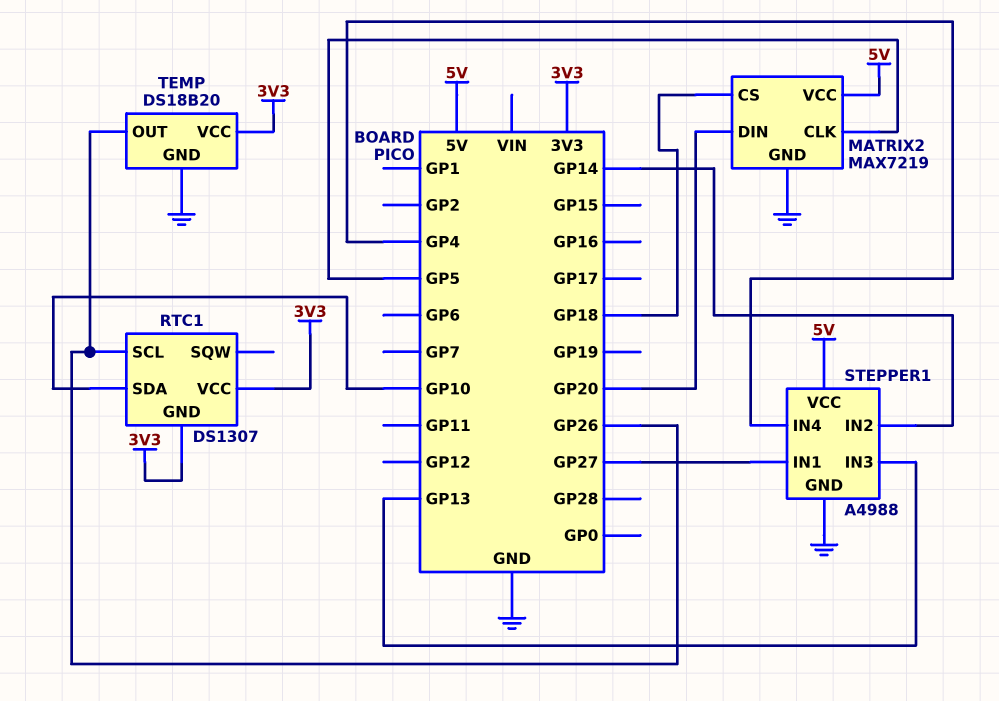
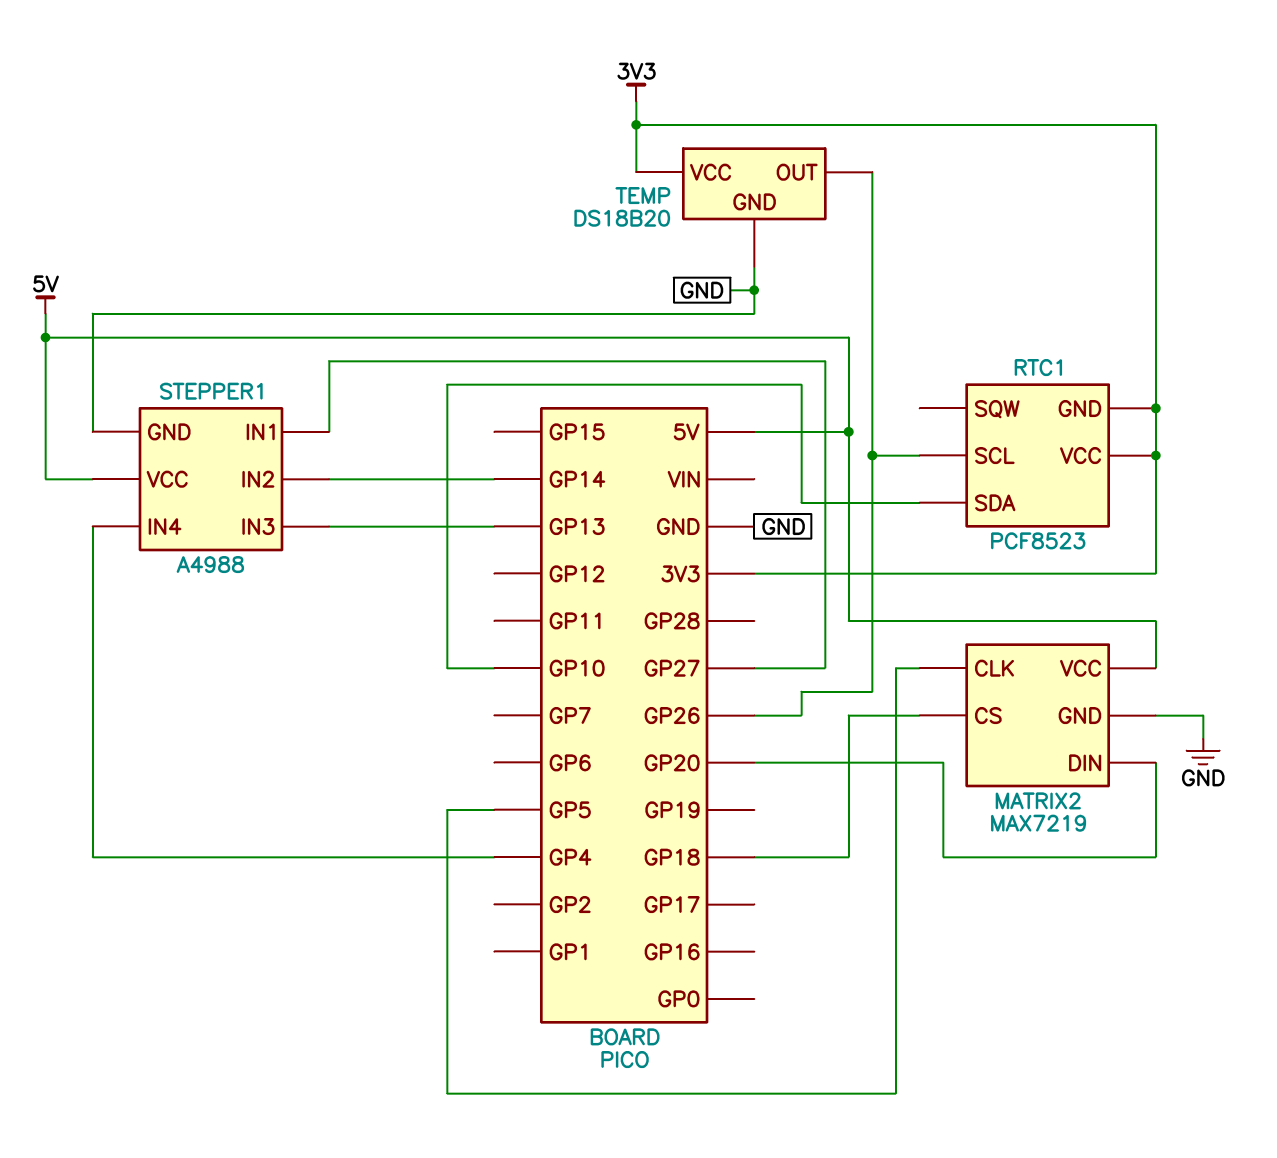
RTC1: DS1307 -> PCF8523

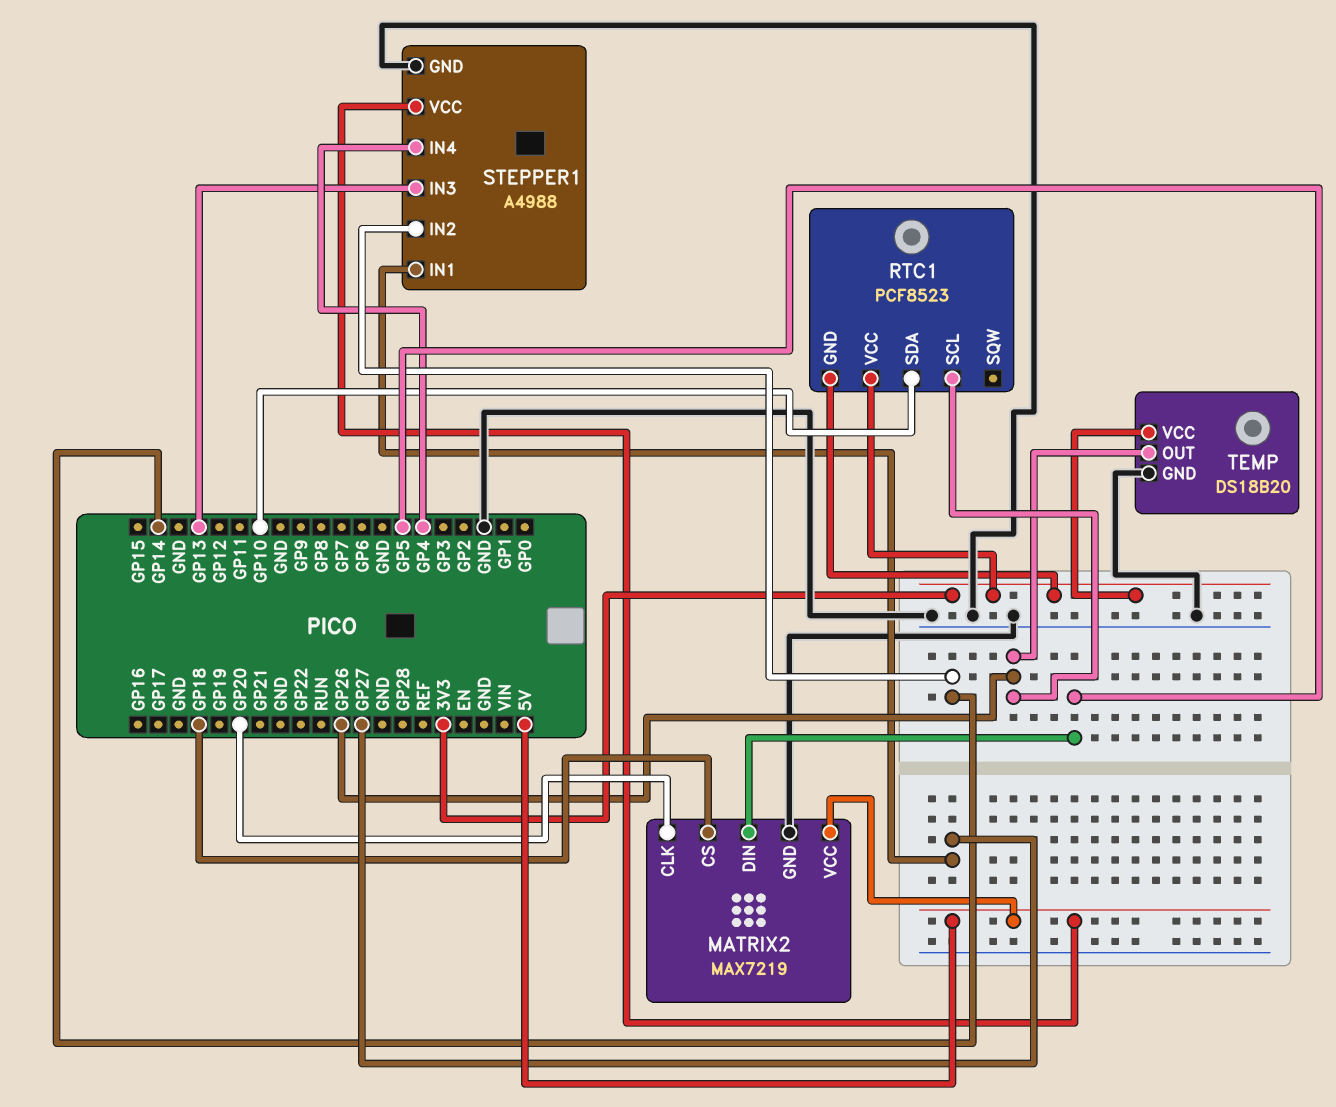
MATRIX2 pin CLK: GP5 -> GP20
MATRIX2 pin DIN: GP20 -> GP5

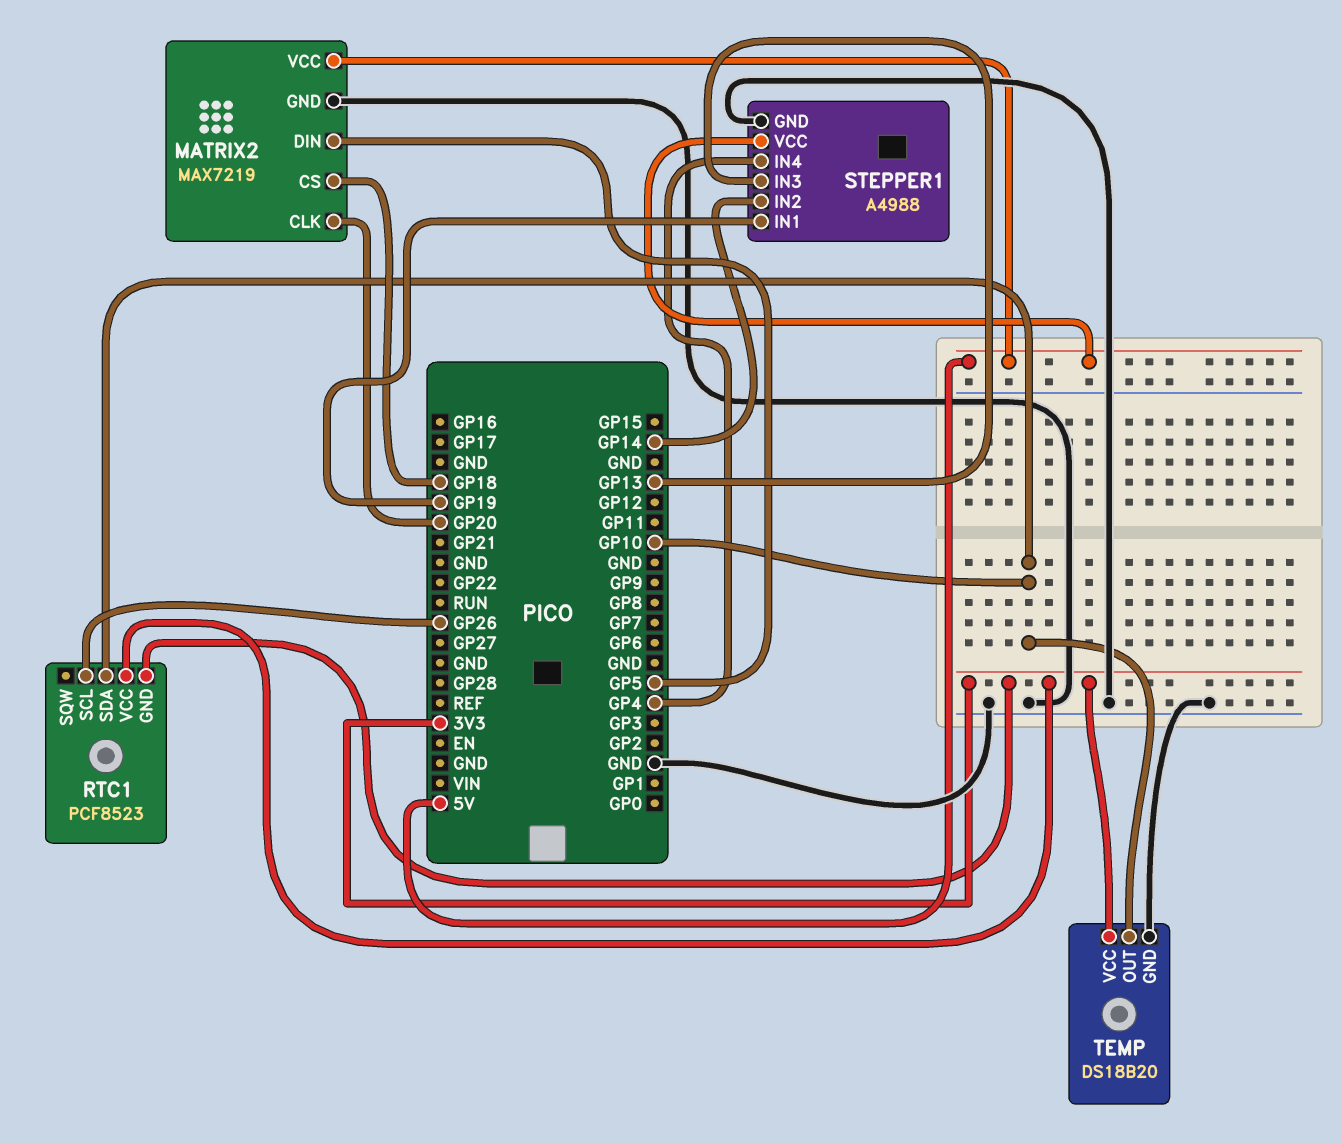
STEPPER1 pin IN1: GP27 -> GP19
TEMP pin OUT: GP26 -> GP10

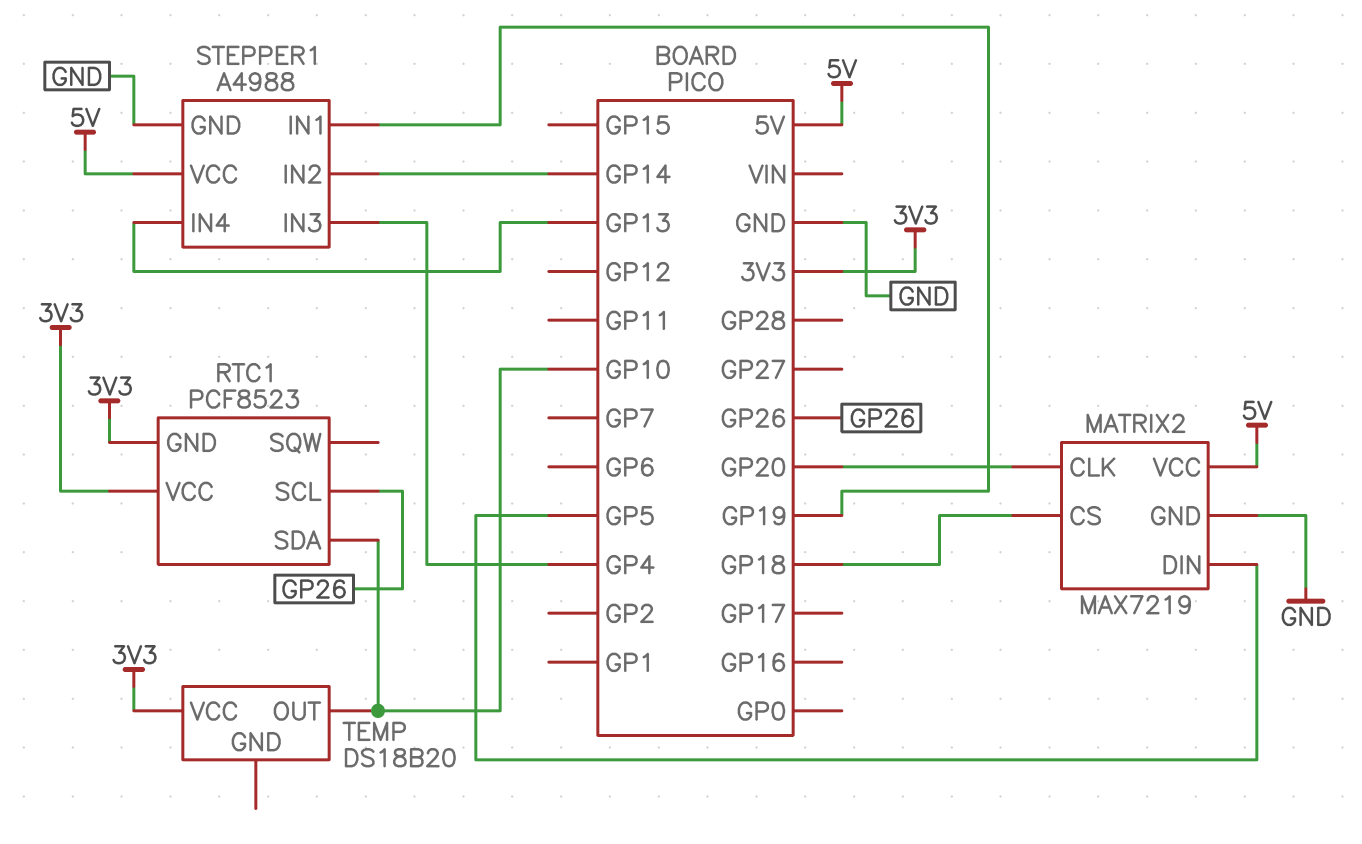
STEPPER1 pin IN3: GP13 -> GP4
STEPPER1 pin IN4: GP4 -> GP13
TEMP pin GND: GND -> none

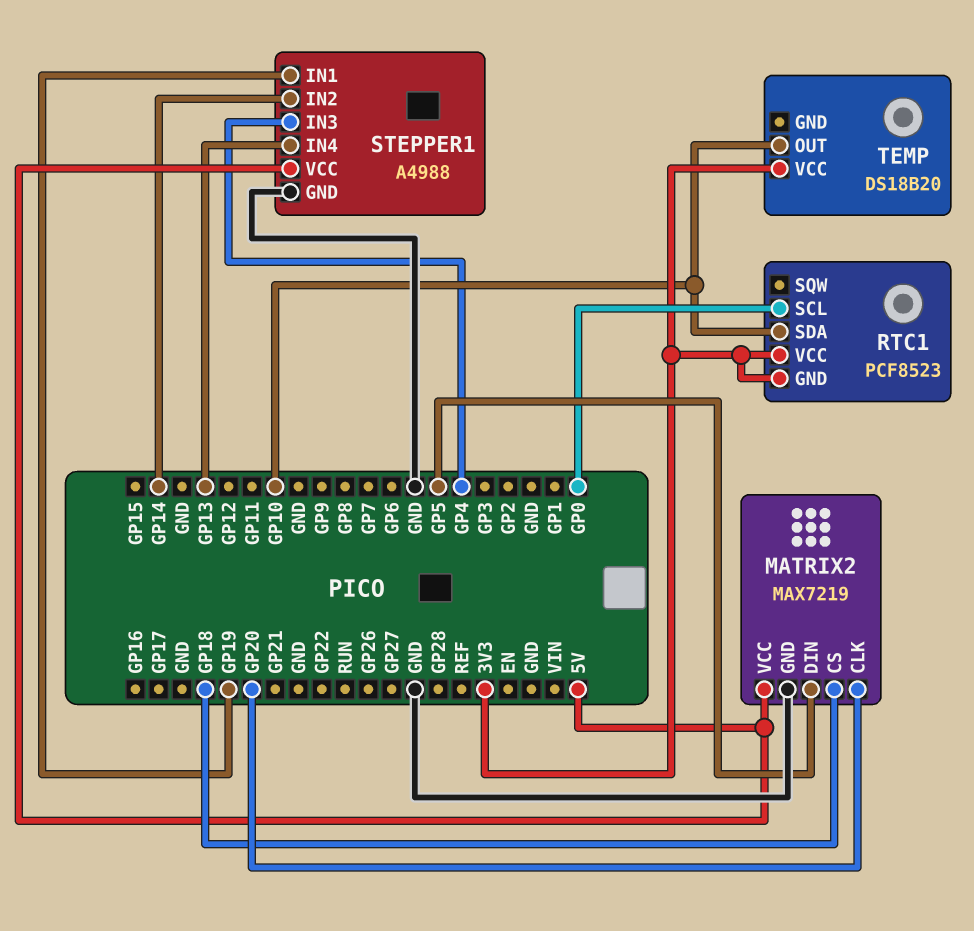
RTC1 pin SCL: GP26 -> GP0

